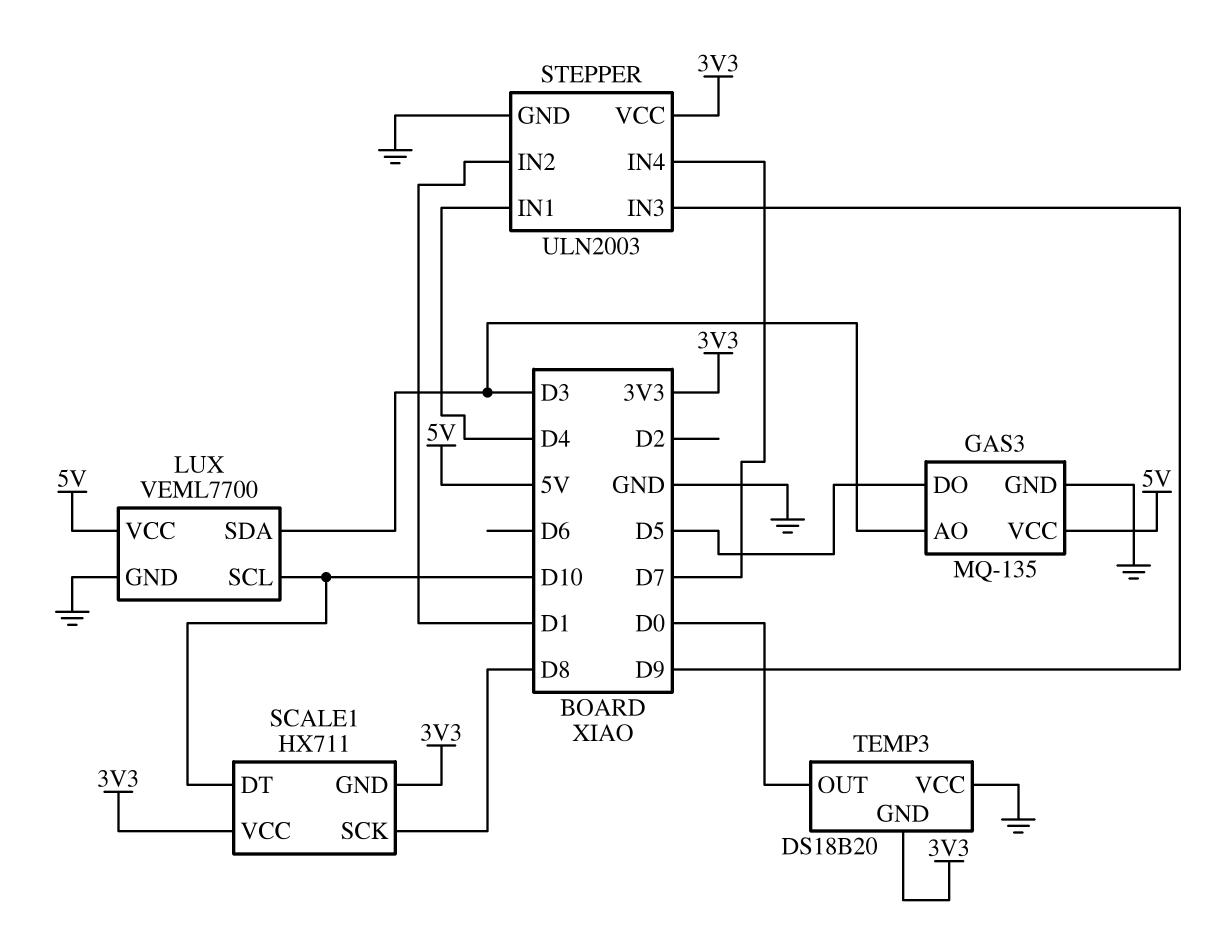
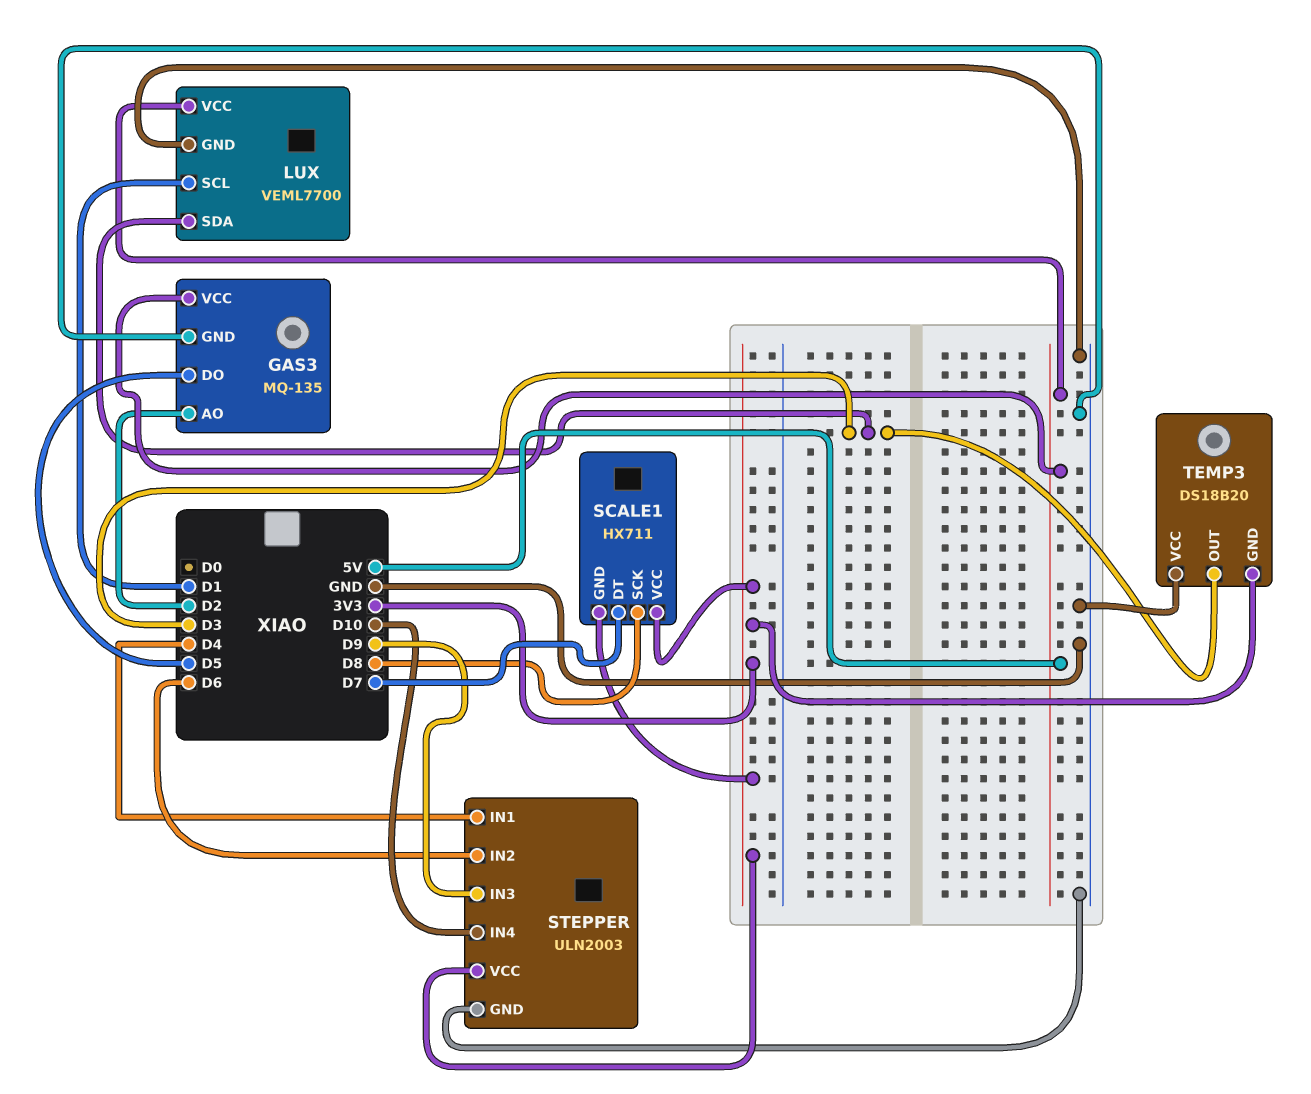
GAS3 pin AO: D3 -> D2
LUX pin SCL: D10 -> D1
SCALE1 pin DT: D10 -> D7
STEPPER pin IN2: D1 -> D6
STEPPER pin IN4: D7 -> D10
TEMP3 pin OUT: D0 -> D3

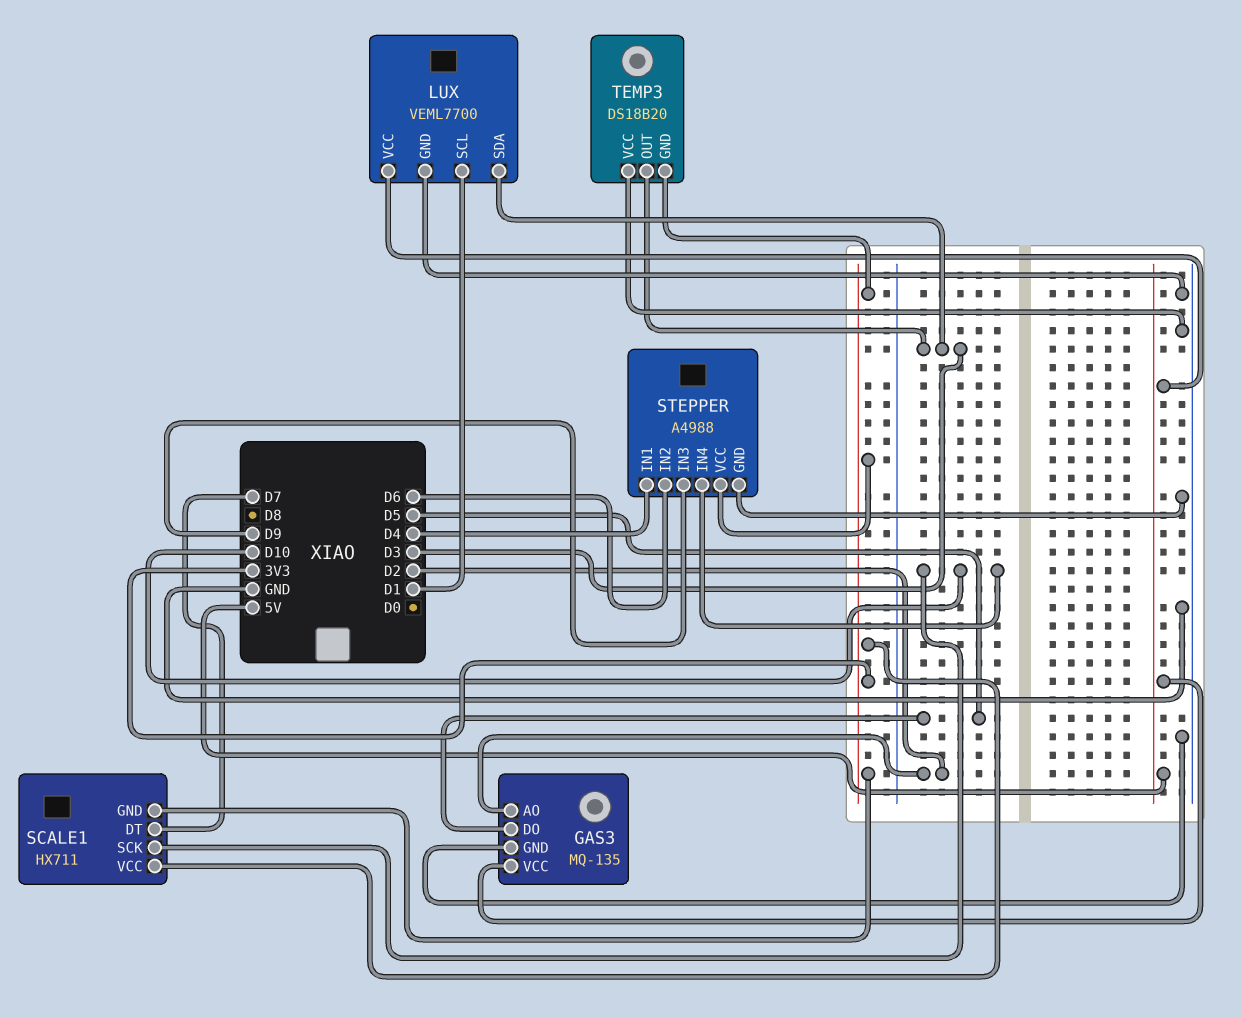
SCALE1 pin SCK: D8 -> D10
STEPPER: ULN2003 -> A4988

